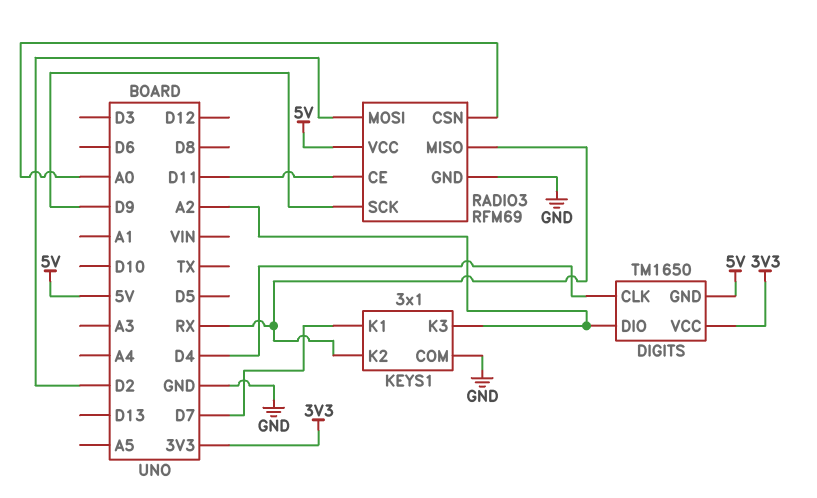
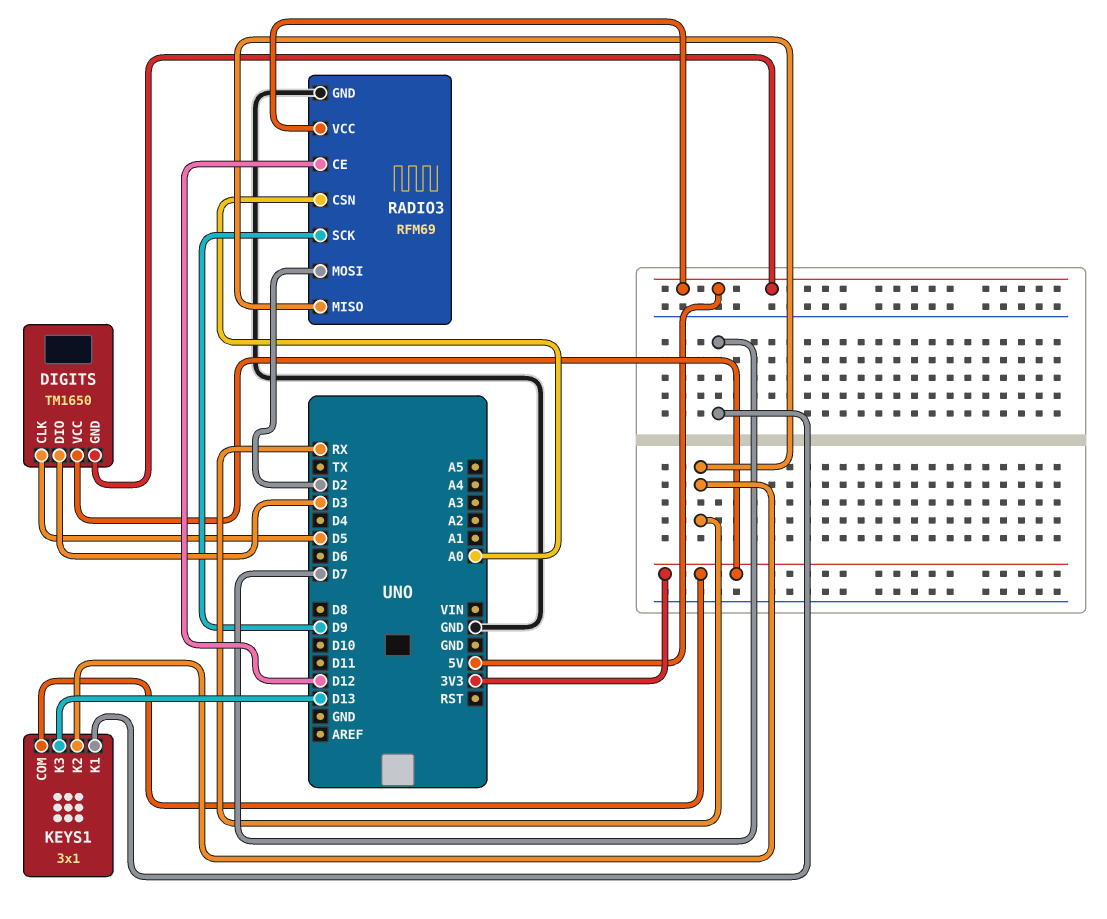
DIGITS pin CLK: D4 -> D5
DIGITS pin DIO: A2 -> D3
KEYS1 pin COM: GND -> 3V3
KEYS1 pin K3: A2 -> D13
RADIO3 pin CE: D11 -> D12

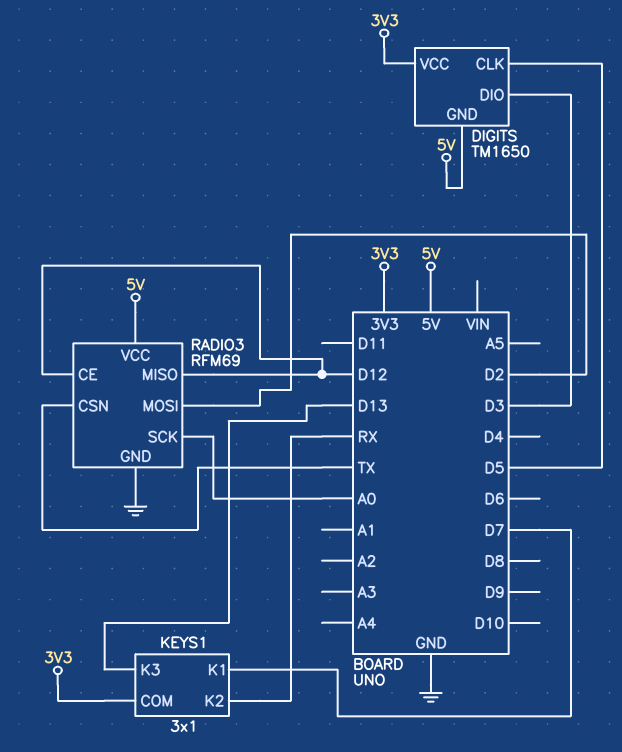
RADIO3 pin CSN: A0 -> TX
RADIO3 pin MISO: RX -> D12
RADIO3 pin SCK: D9 -> A0

